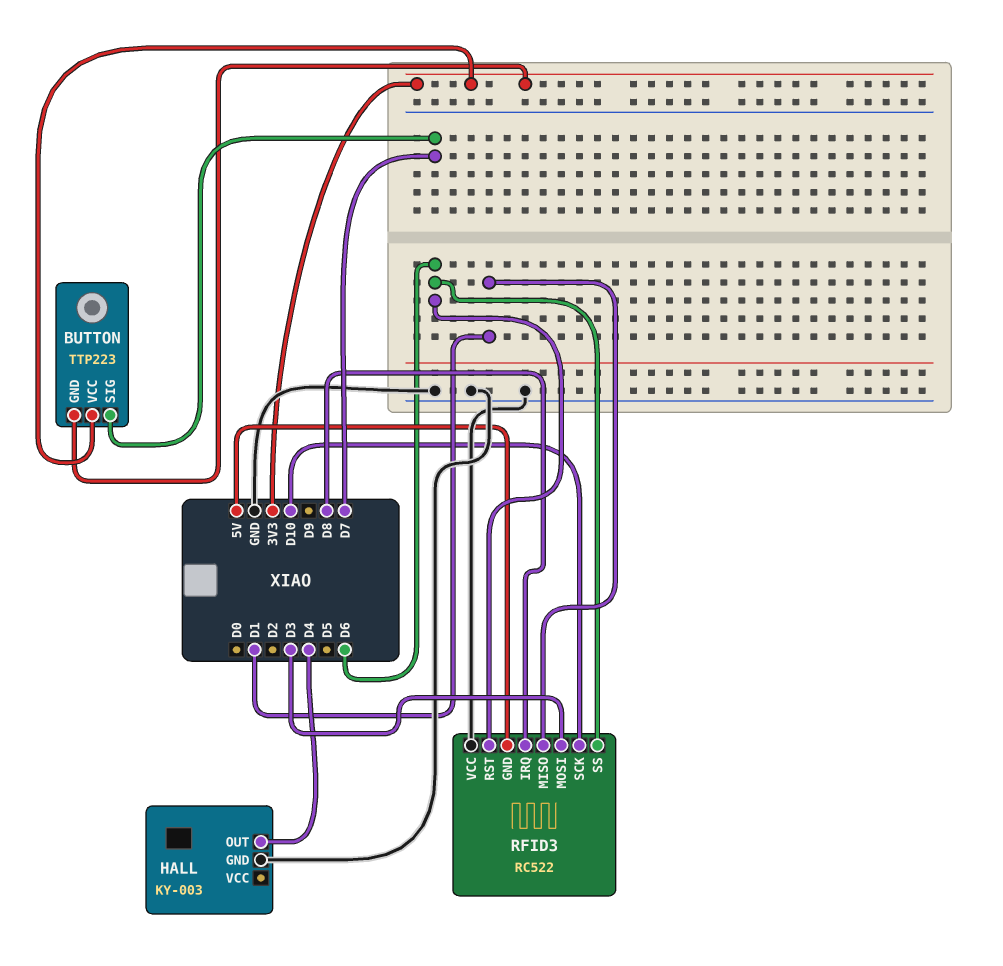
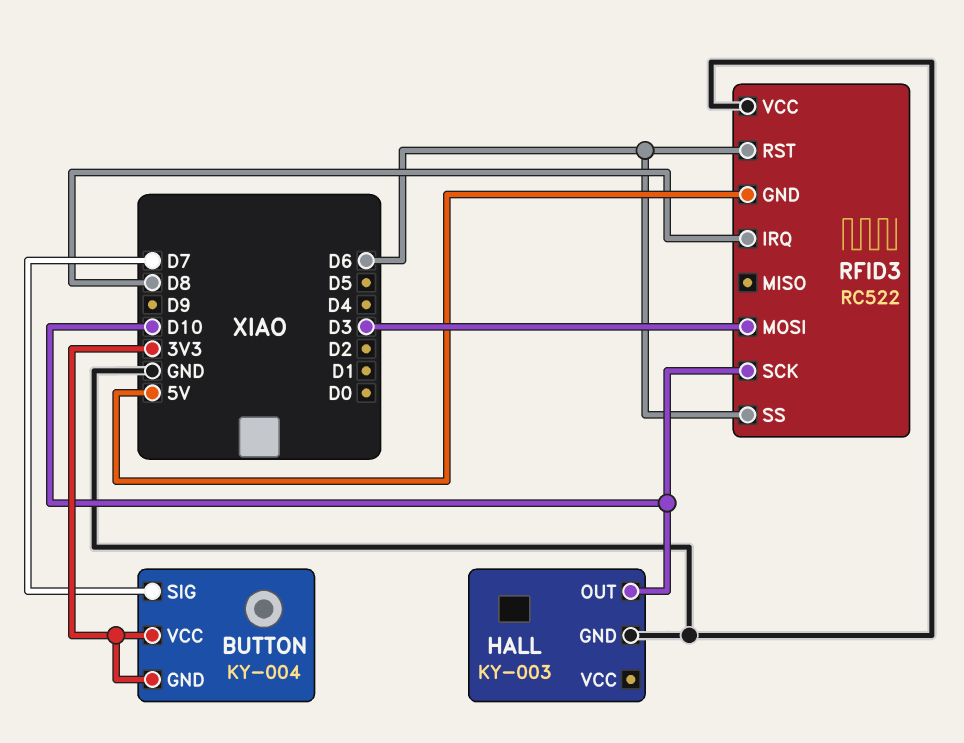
BUTTON: TTP223 -> KY-004
HALL pin OUT: D4 -> D10
RFID3 pin MISO: D1 -> none

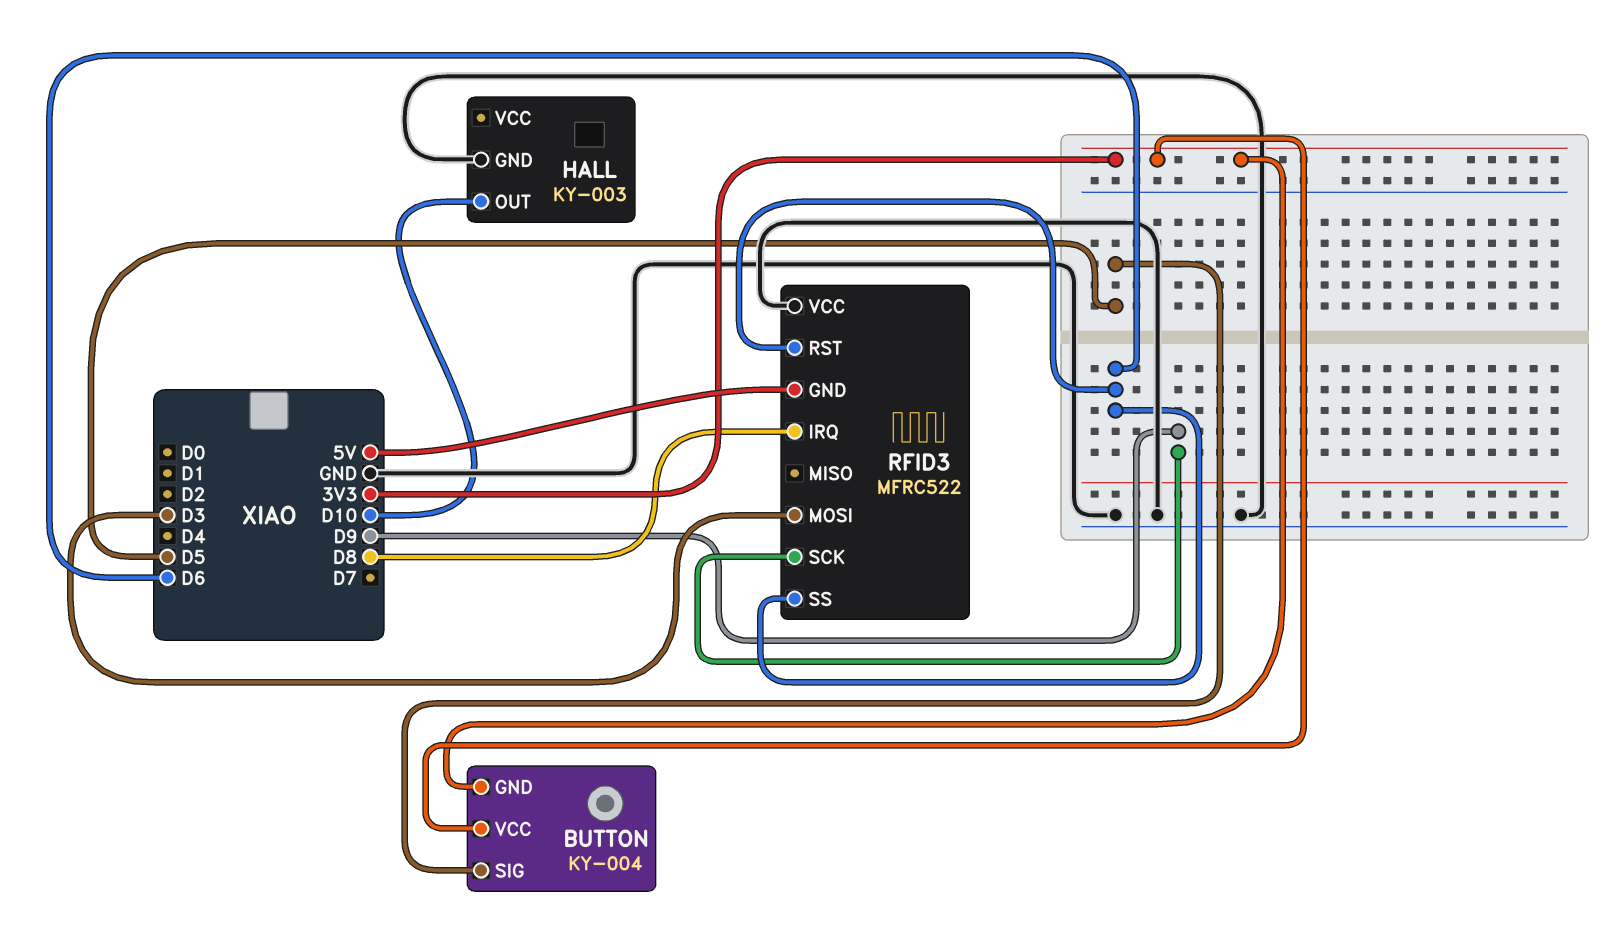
BUTTON pin SIG: D7 -> D5
RFID3: RC522 -> MFRC522
RFID3 pin SCK: D10 -> D9

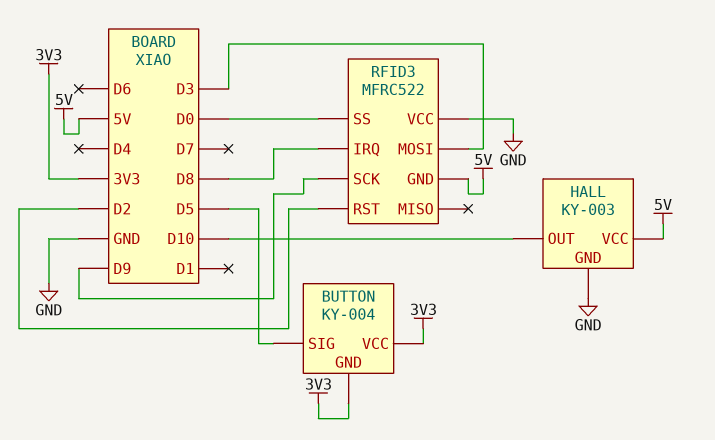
HALL pin VCC: none -> 5V
RFID3 pin RST: D6 -> D2
RFID3 pin SS: D6 -> D0

